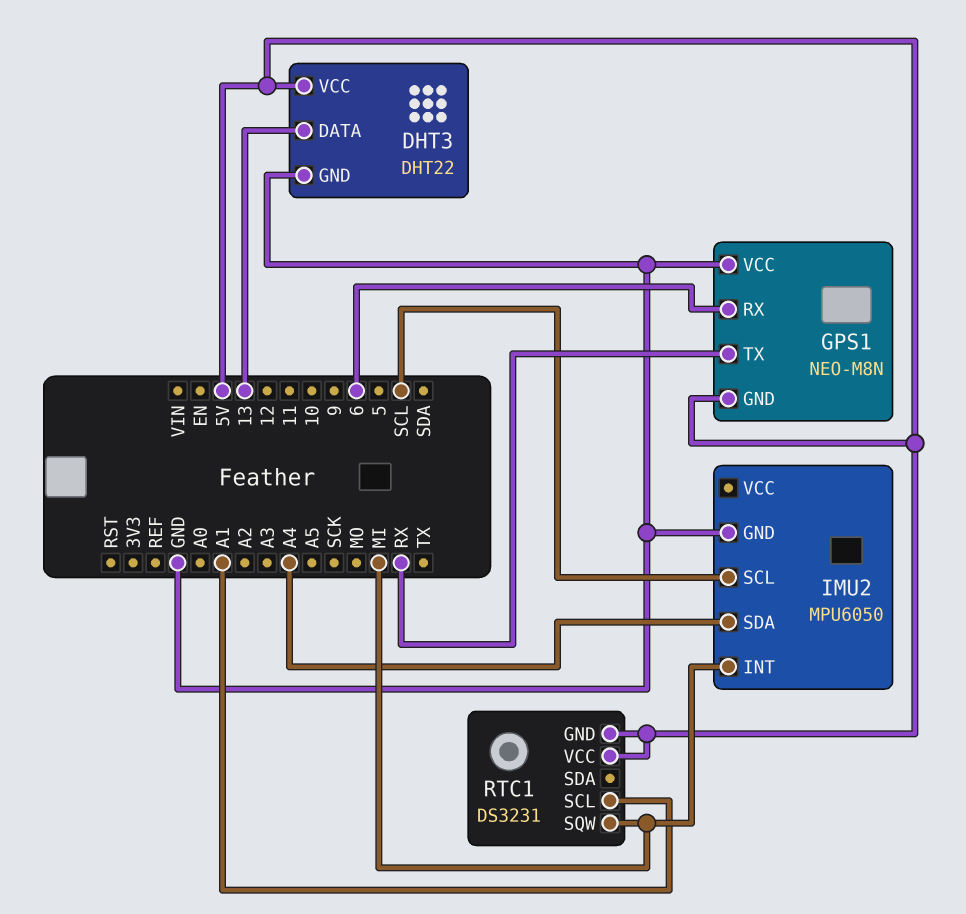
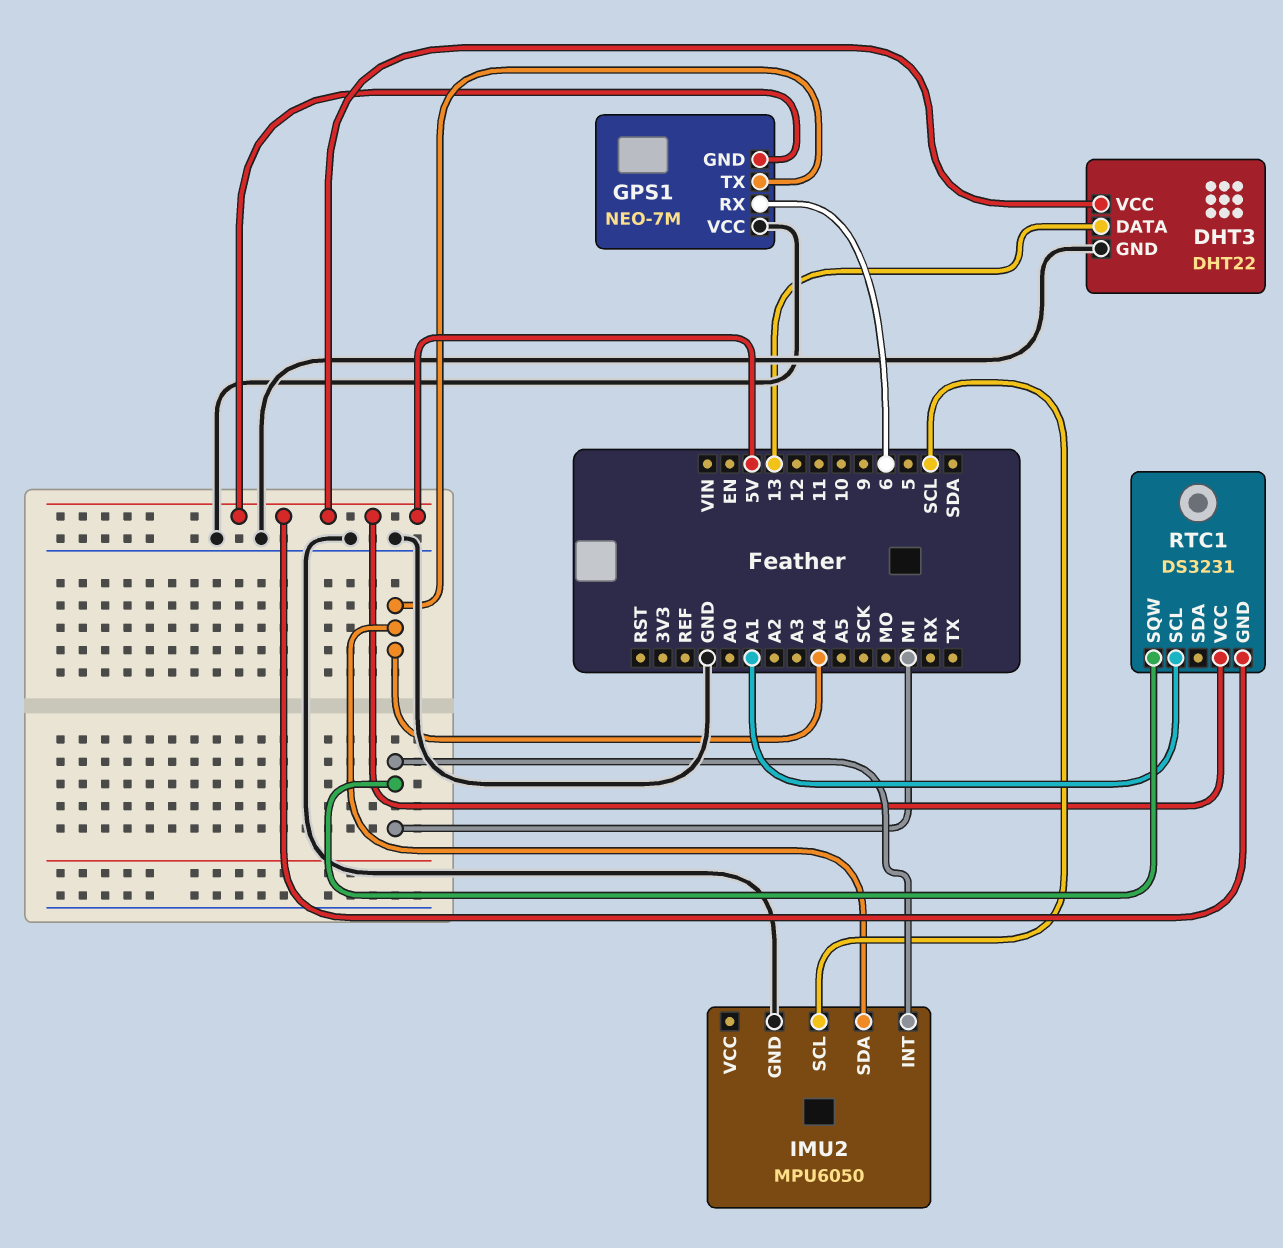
GPS1: NEO-M8N -> NEO-7M
GPS1 pin TX: RX -> A4

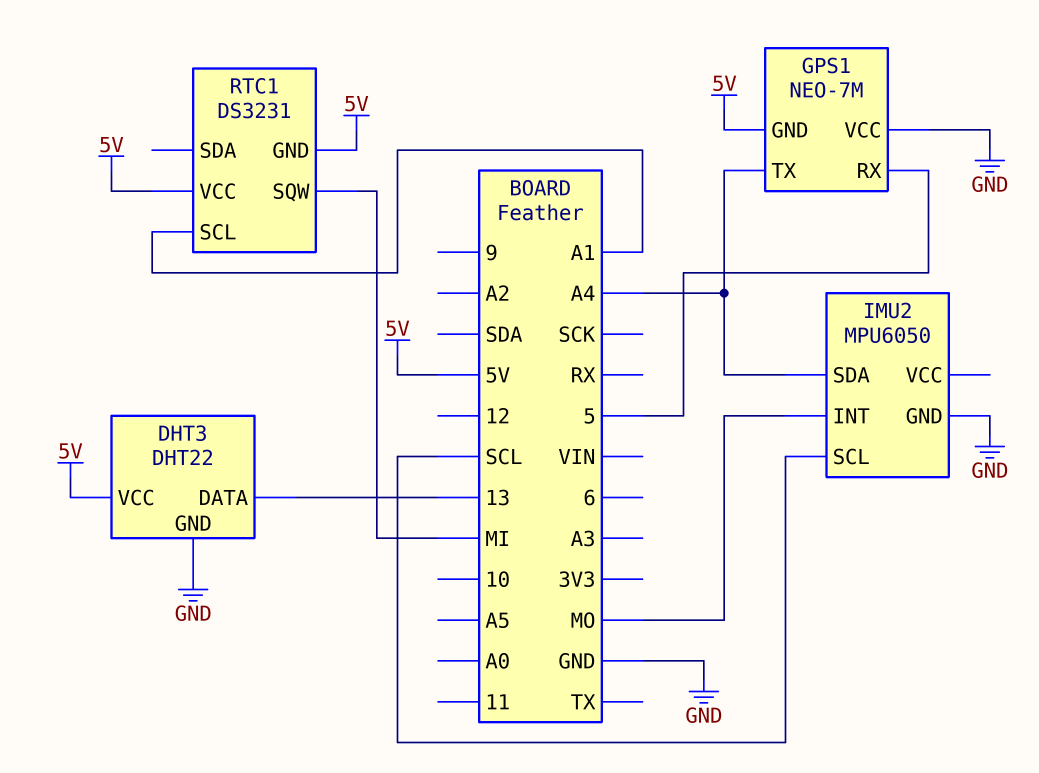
GPS1 pin RX: 6 -> 5
IMU2 pin INT: MI -> MO

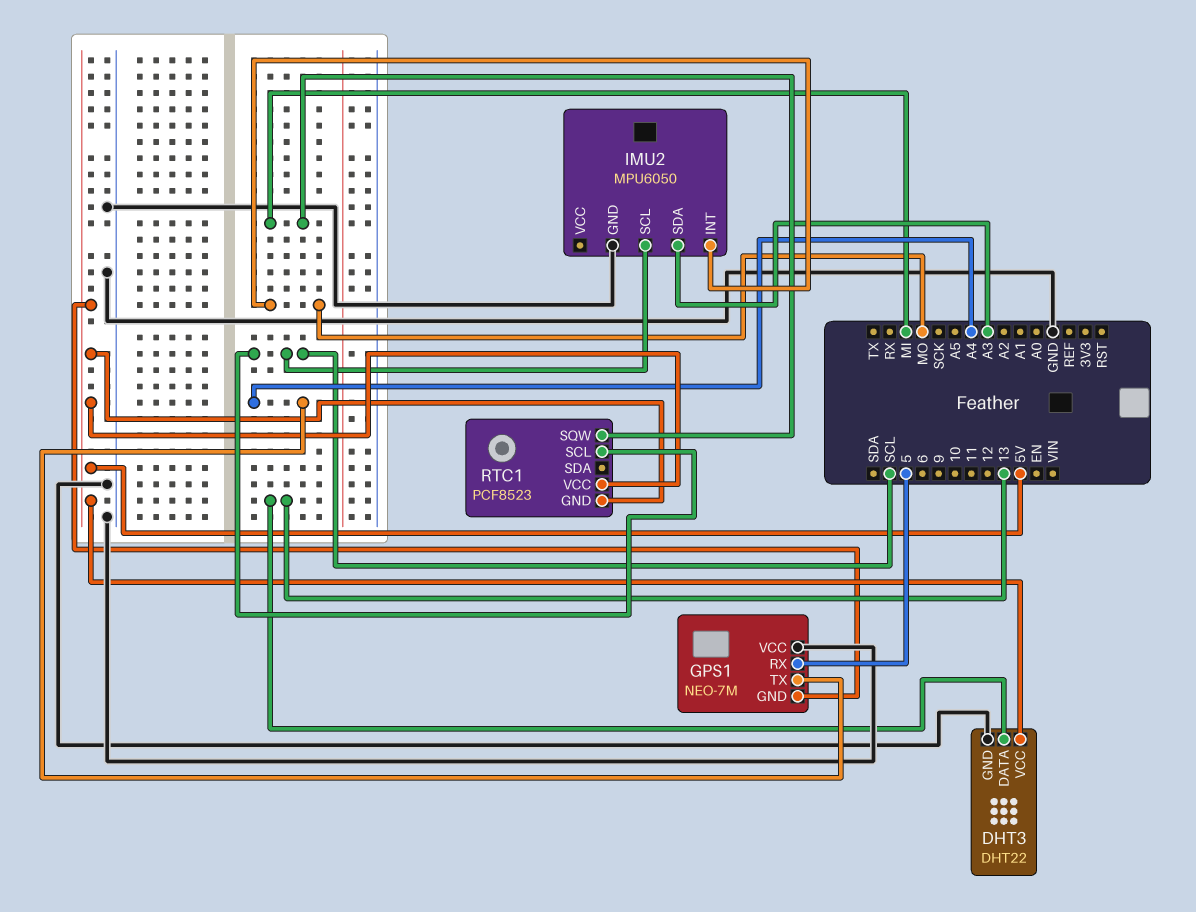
IMU2 pin SDA: A4 -> A3
RTC1: DS3231 -> PCF8523
RTC1 pin SCL: A1 -> SCL

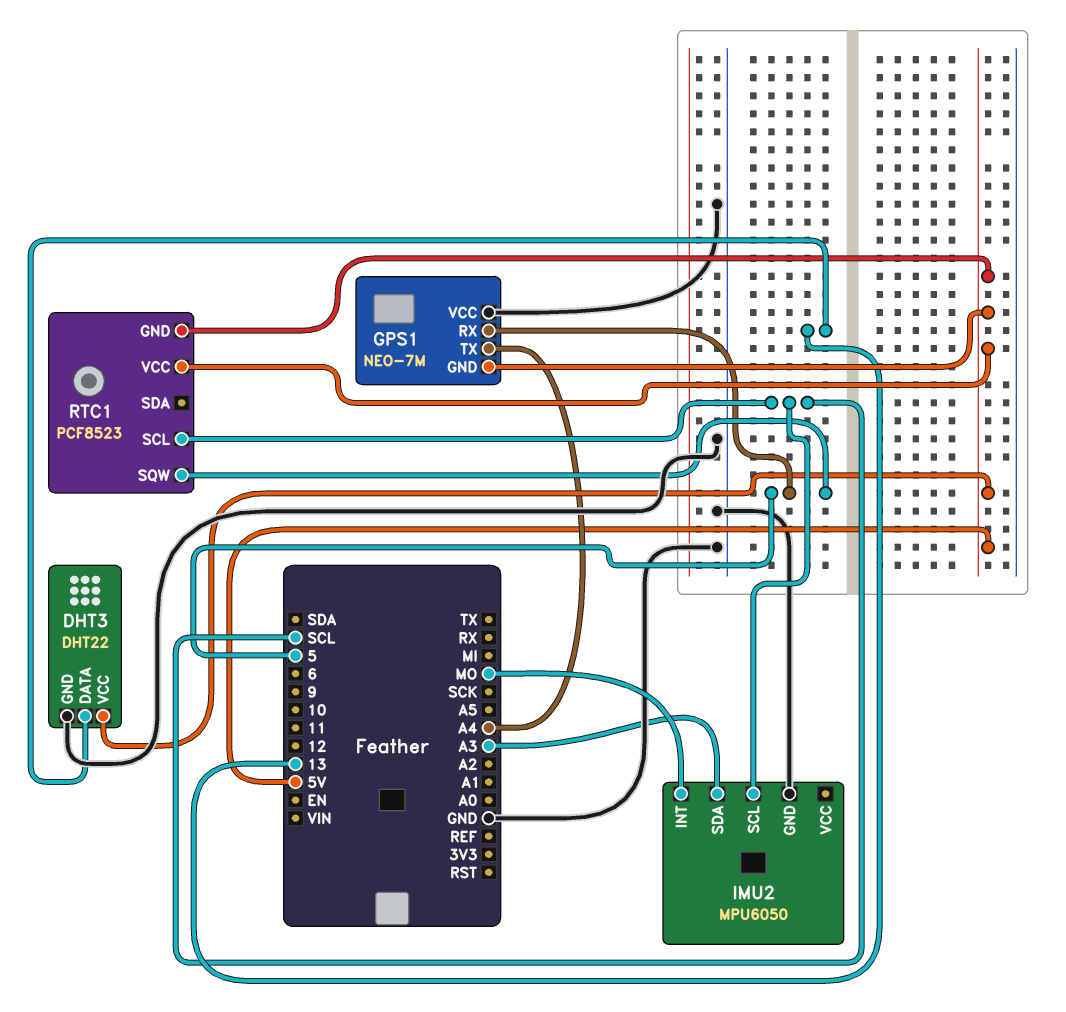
RTC1 pin SQW: MI -> 5

